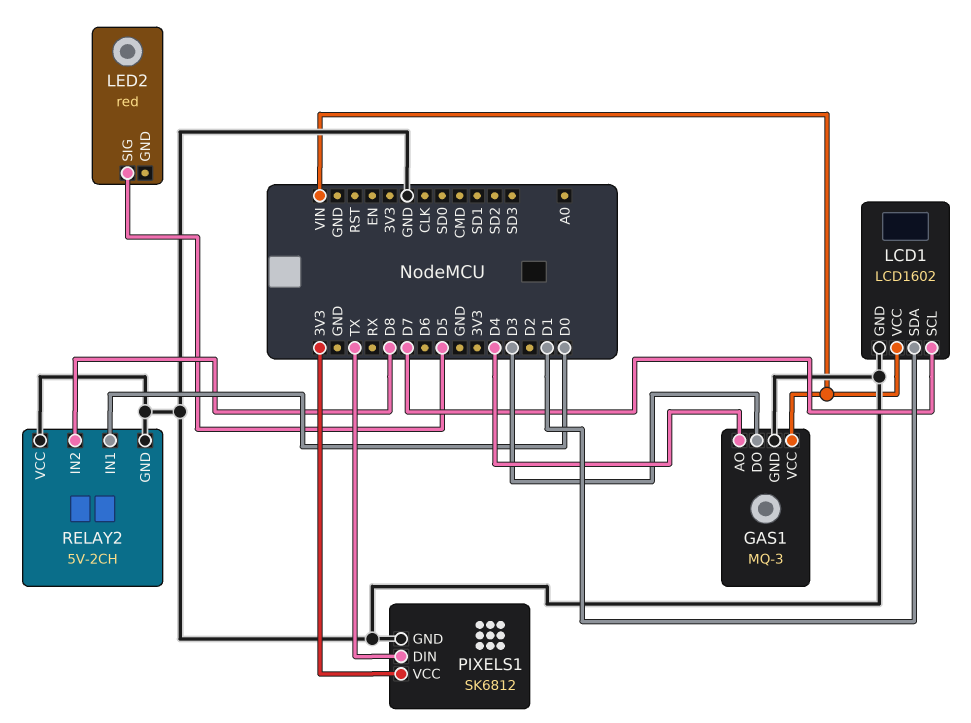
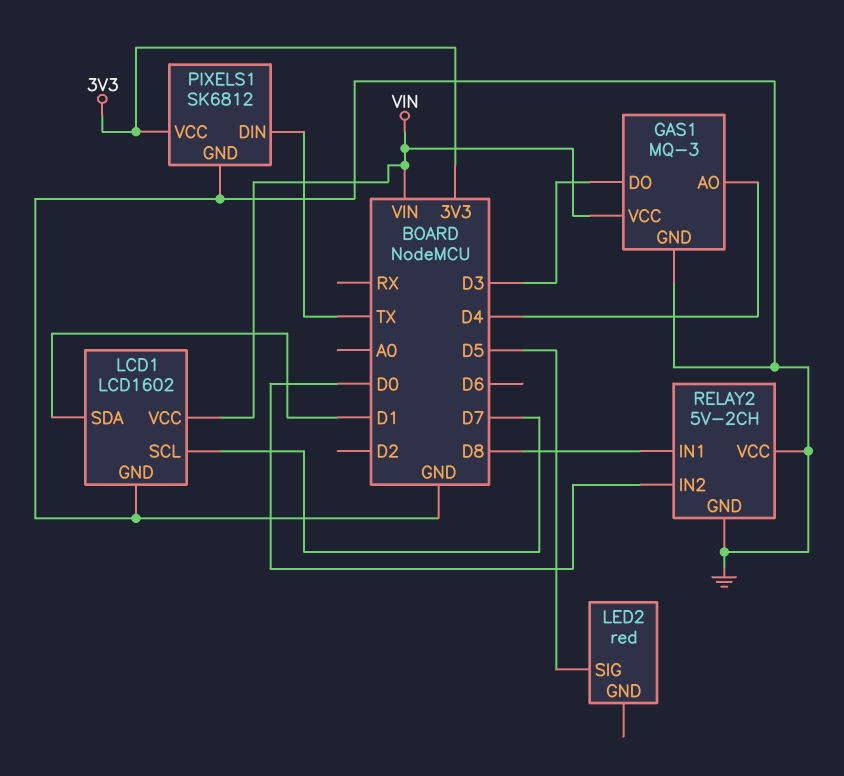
RELAY2 pin IN1: D0 -> D8
RELAY2 pin IN2: D8 -> D0

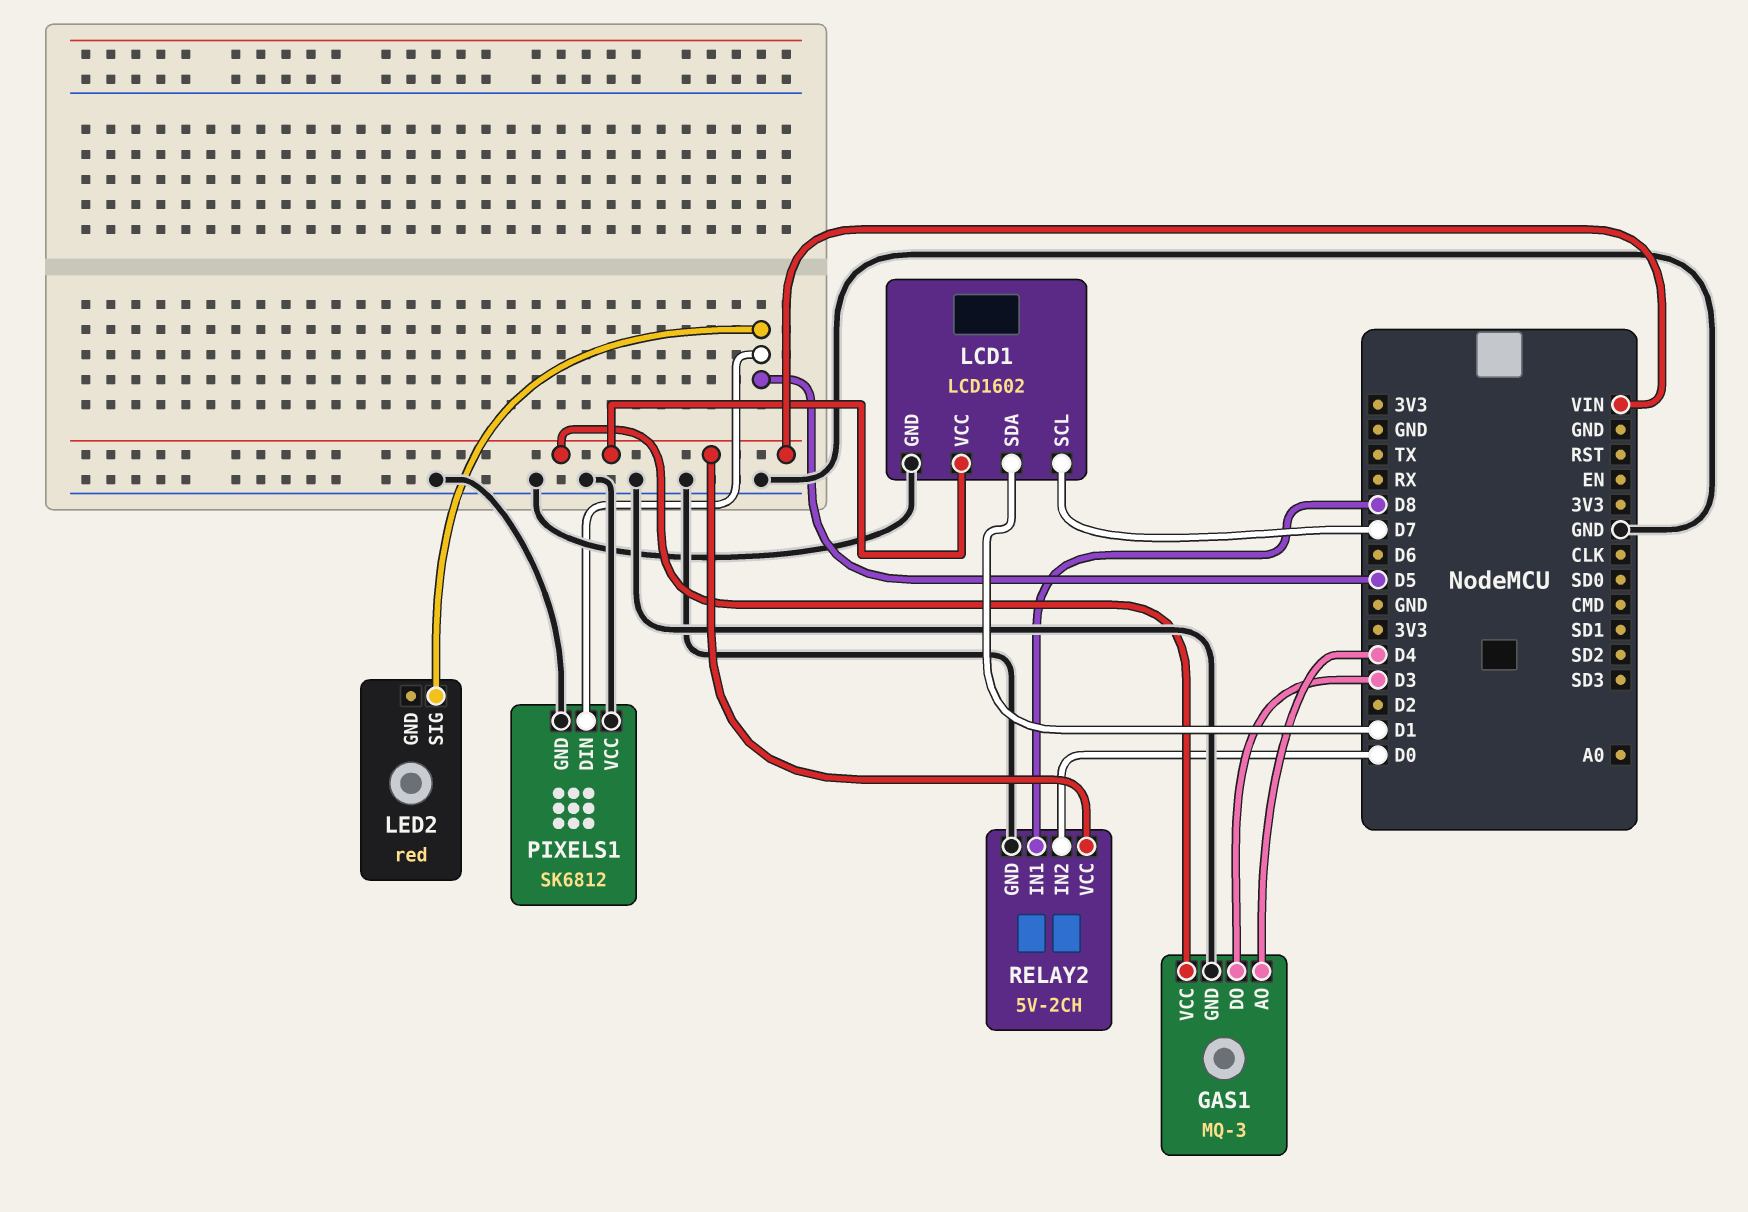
PIXELS1 pin DIN: TX -> D5
PIXELS1 pin VCC: 3V3 -> GND
RELAY2 pin VCC: GND -> VIN

